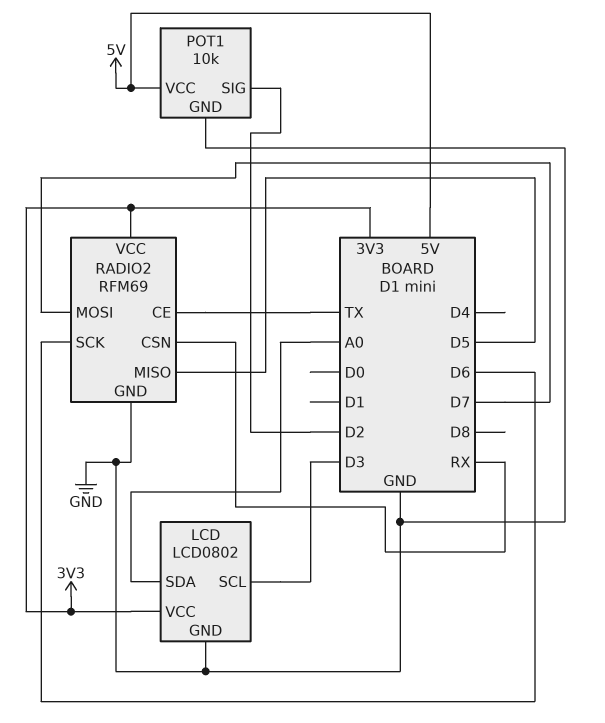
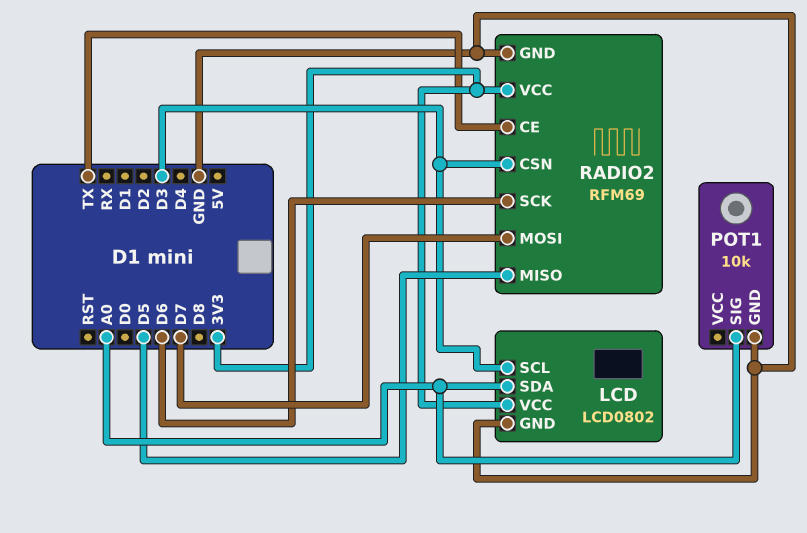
POT1 pin SIG: D2 -> A0
POT1 pin VCC: 5V -> none
RADIO2 pin CSN: RX -> D3

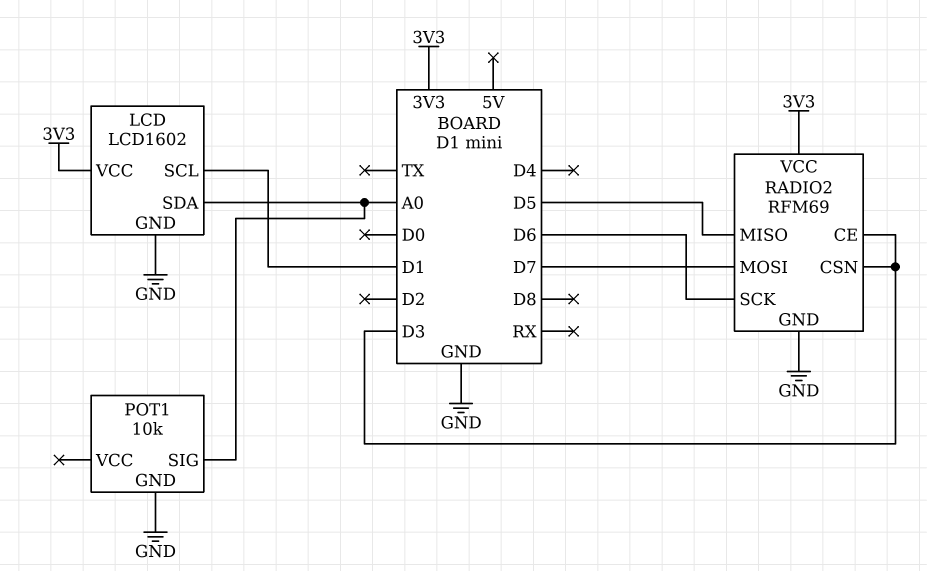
LCD: LCD0802 -> LCD1602
LCD pin SCL: D3 -> D1
RADIO2 pin CE: TX -> D3

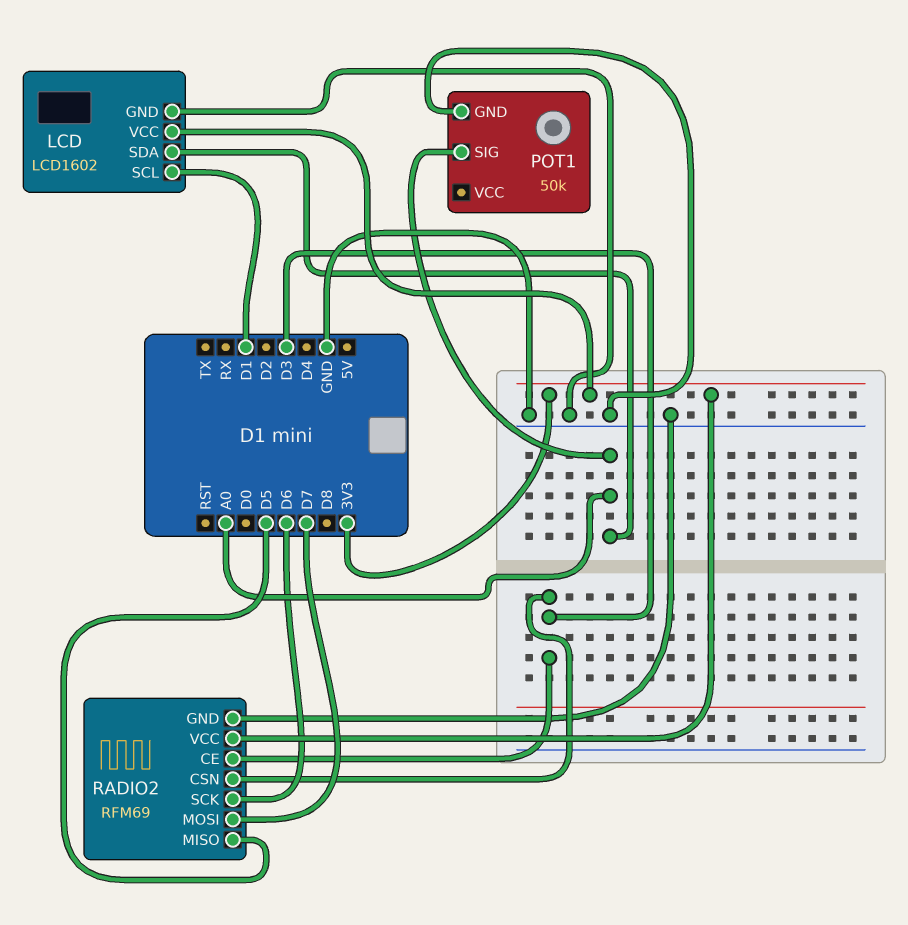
POT1: 10k -> 50k

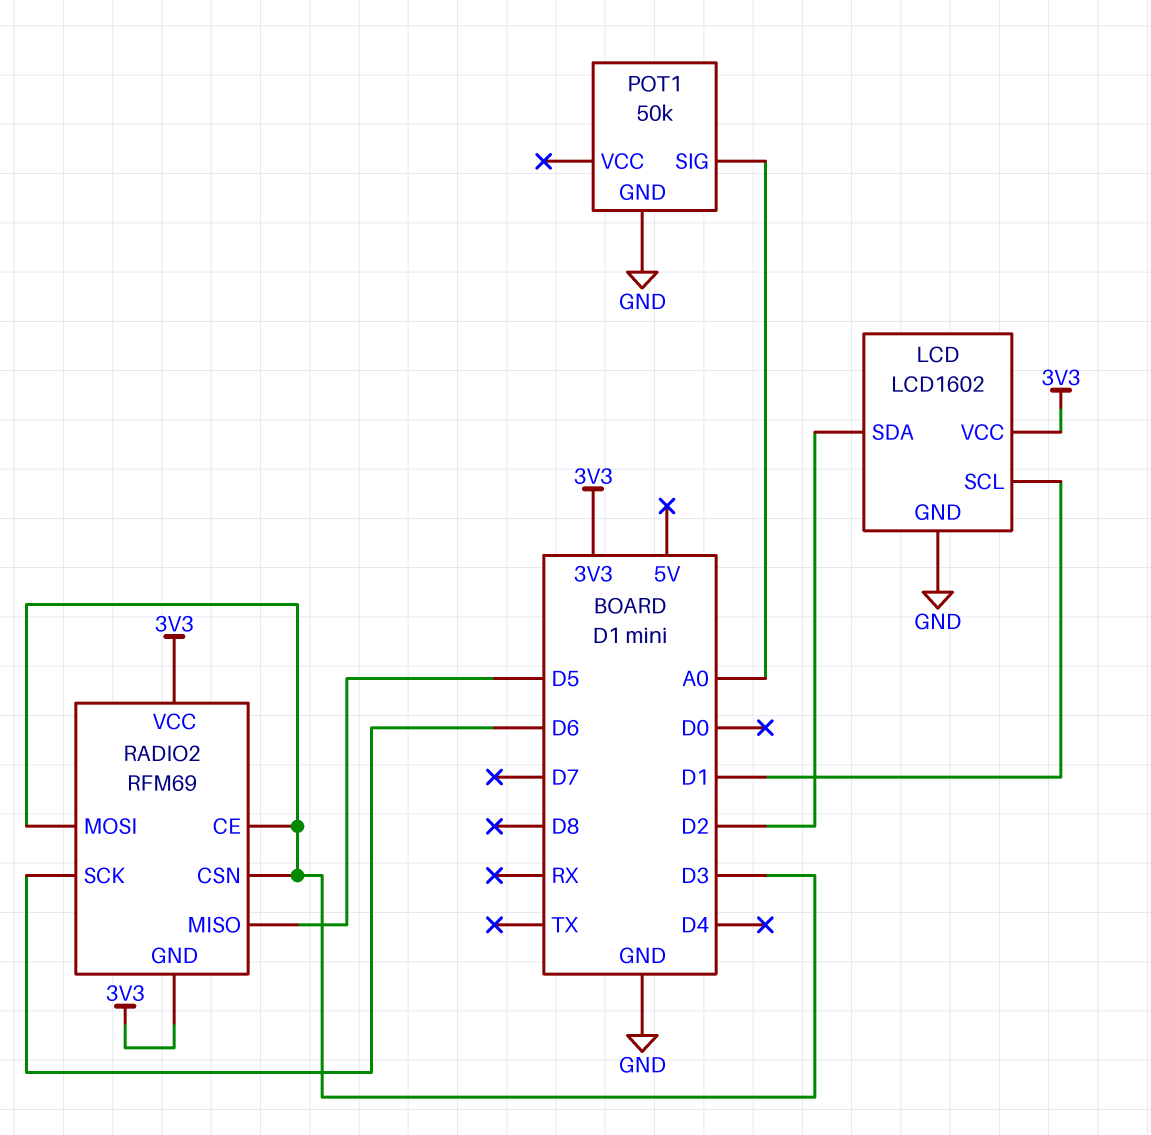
LCD pin SDA: A0 -> D2
RADIO2 pin GND: GND -> 3V3
RADIO2 pin MOSI: D7 -> D3

